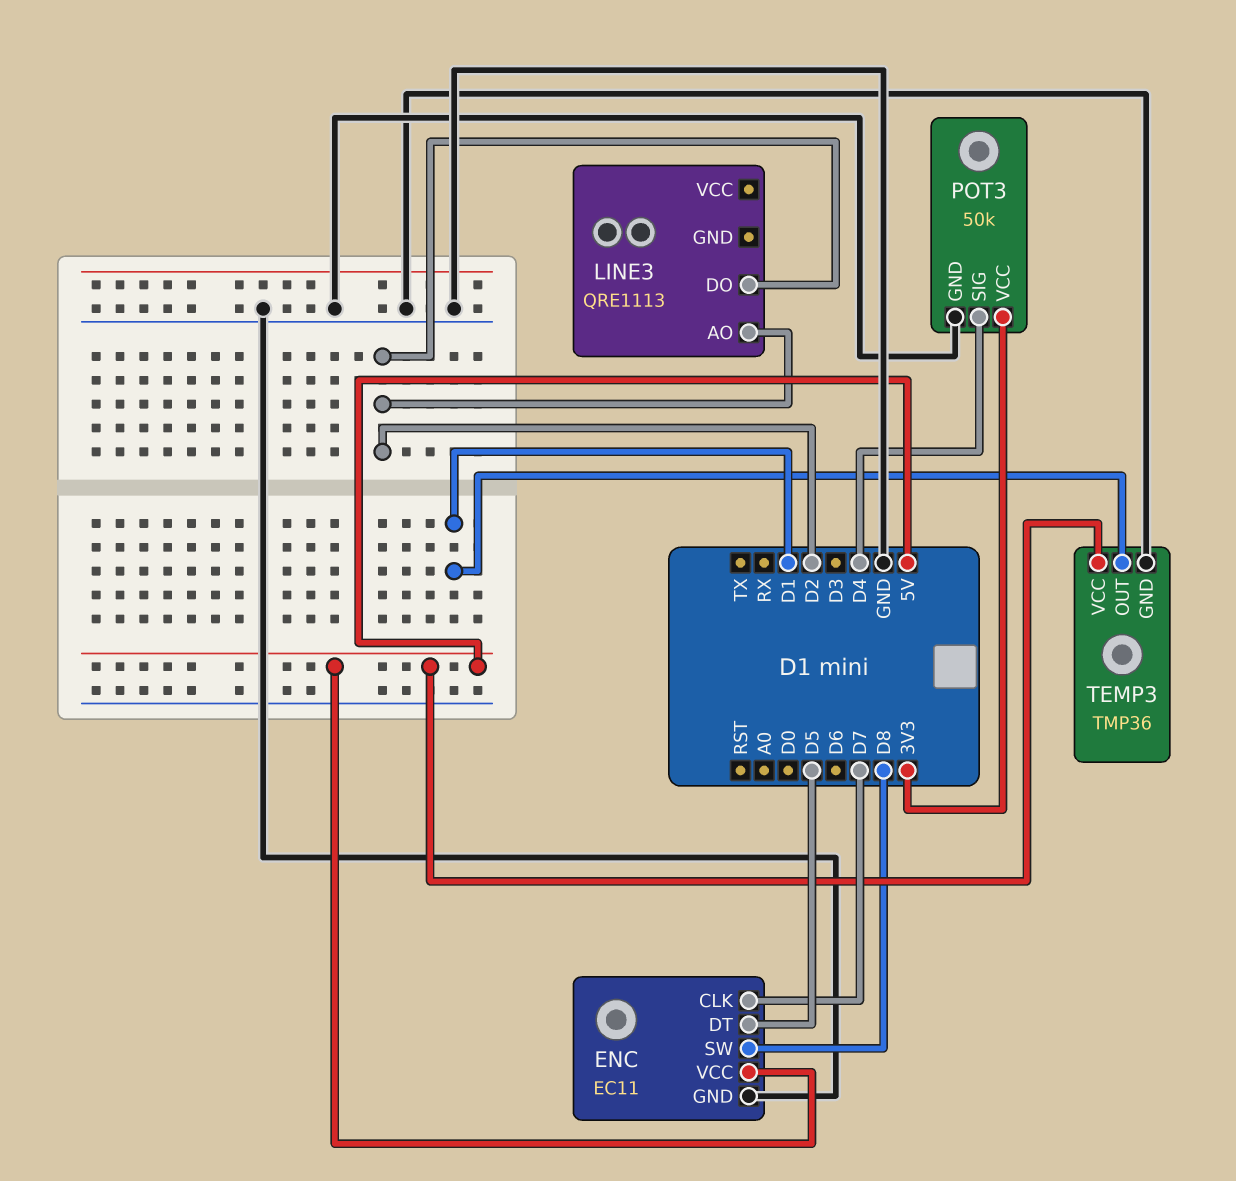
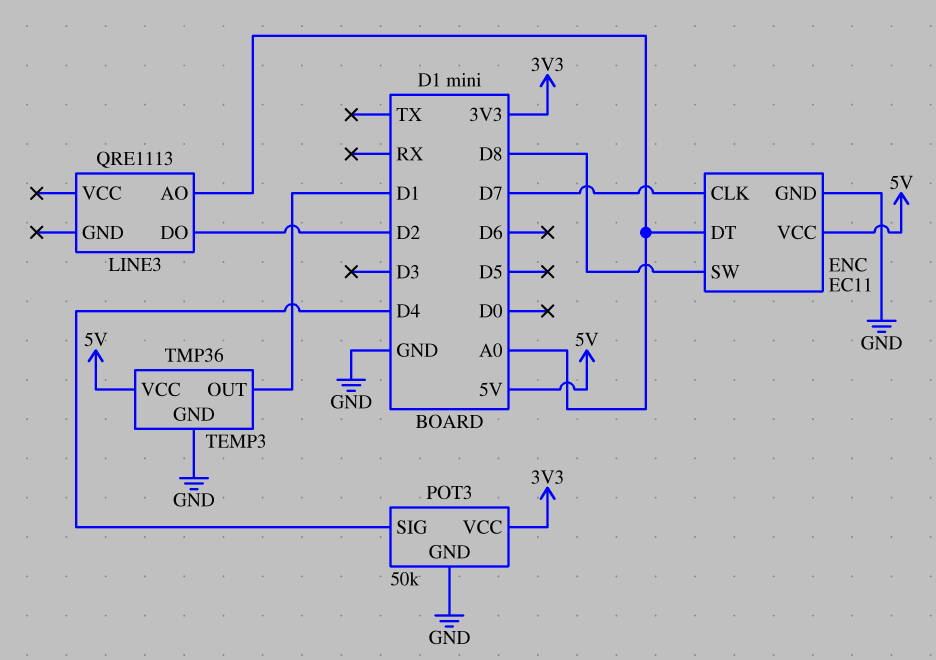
ENC pin DT: D5 -> A0
LINE3 pin AO: D2 -> A0

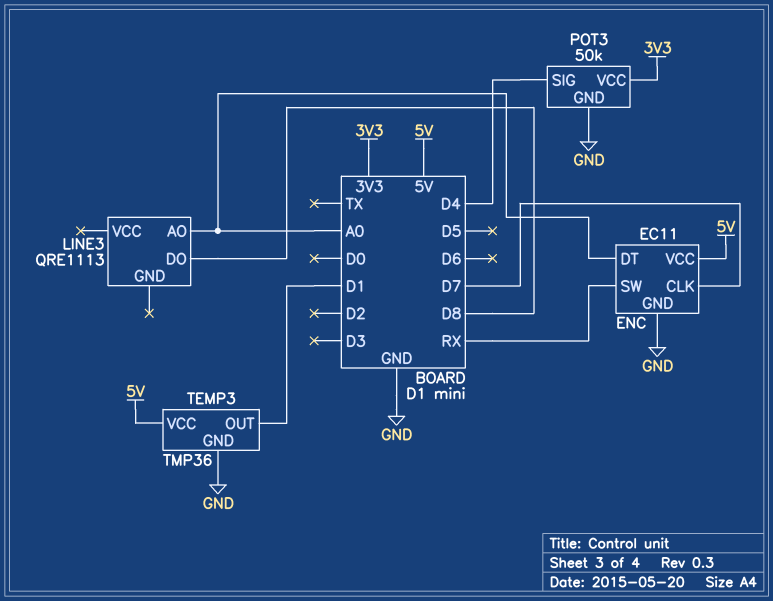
ENC pin SW: D8 -> RX
LINE3 pin DO: D2 -> D8

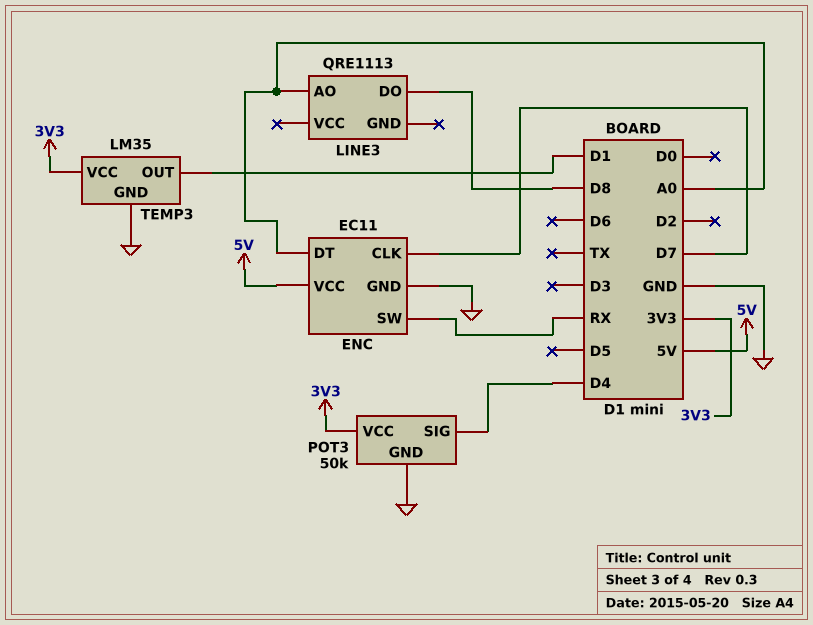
TEMP3: TMP36 -> LM35
TEMP3 pin VCC: 5V -> 3V3

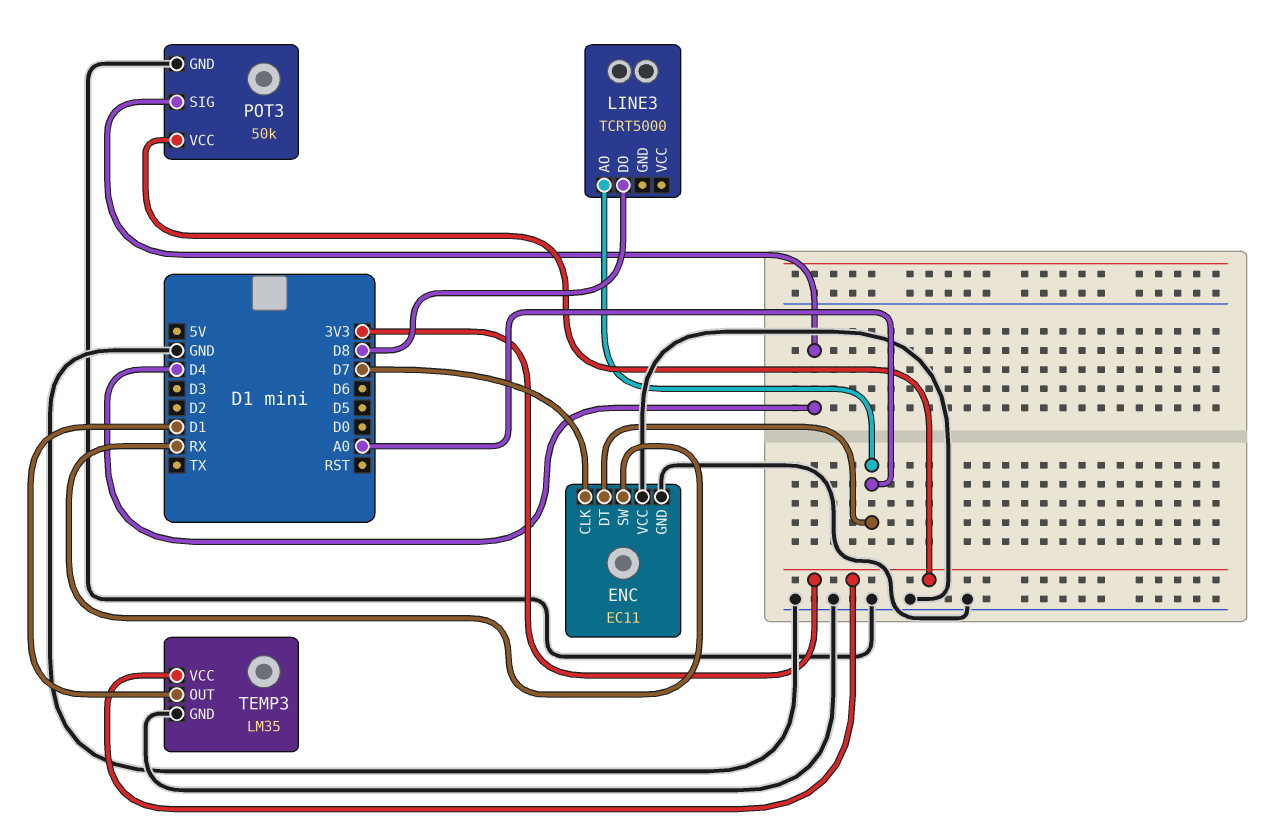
ENC pin VCC: 5V -> GND
LINE3: QRE1113 -> TCRT5000

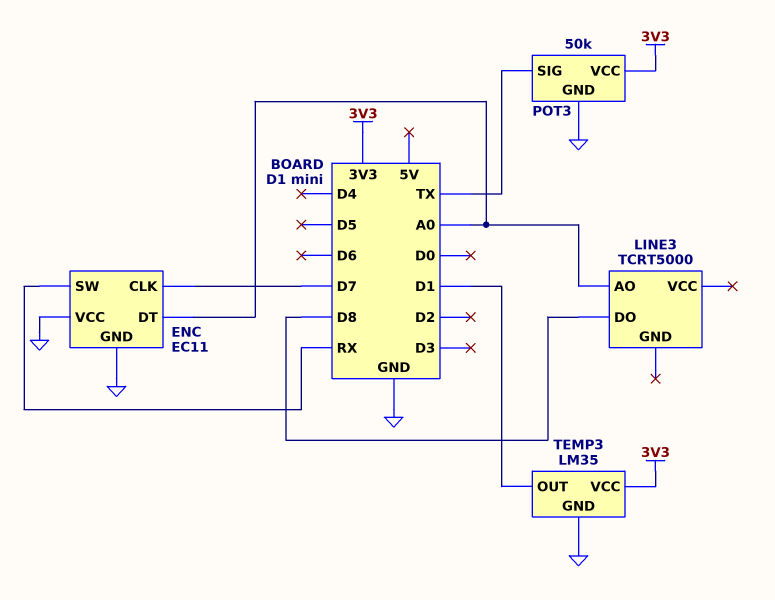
POT3 pin SIG: D4 -> TX

